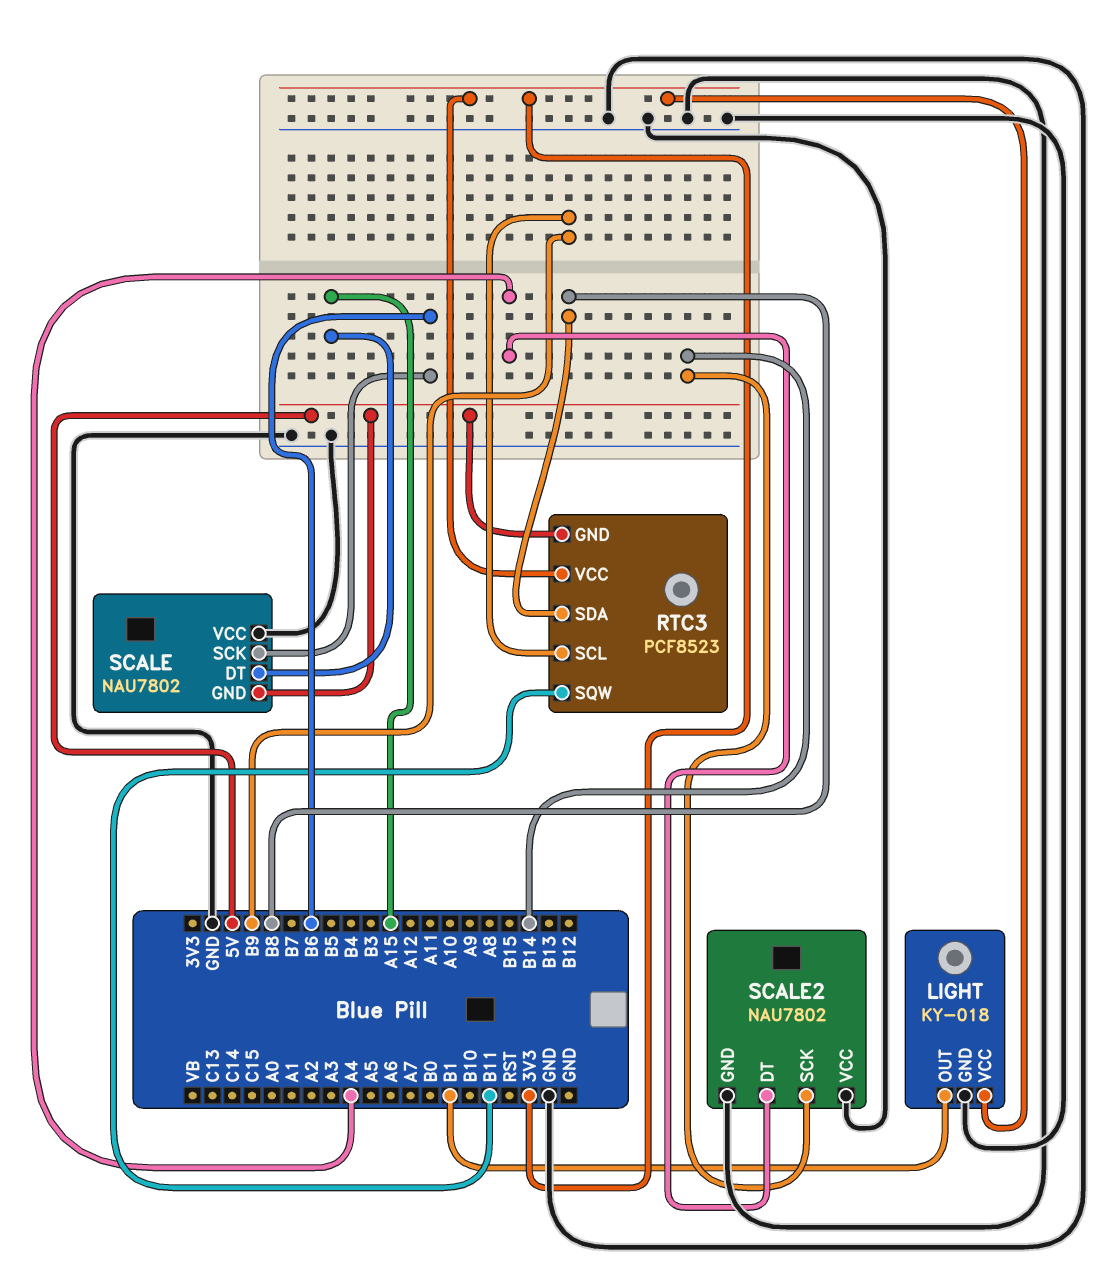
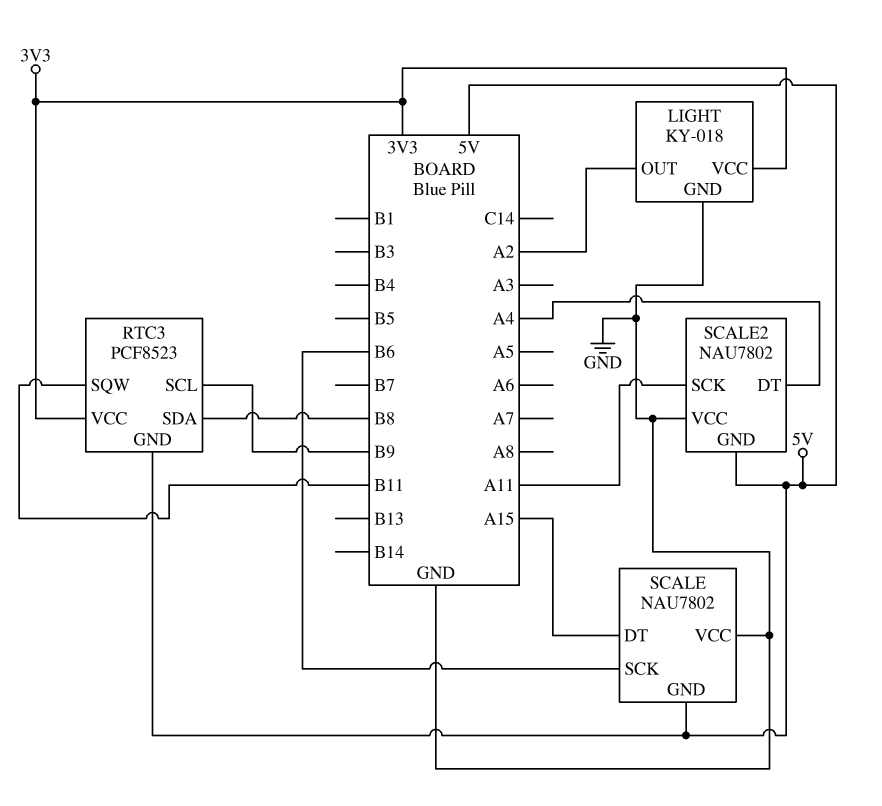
LIGHT pin OUT: B1 -> A2
SCALE2 pin GND: GND -> 5V
SCALE2 pin SCK: B14 -> A11

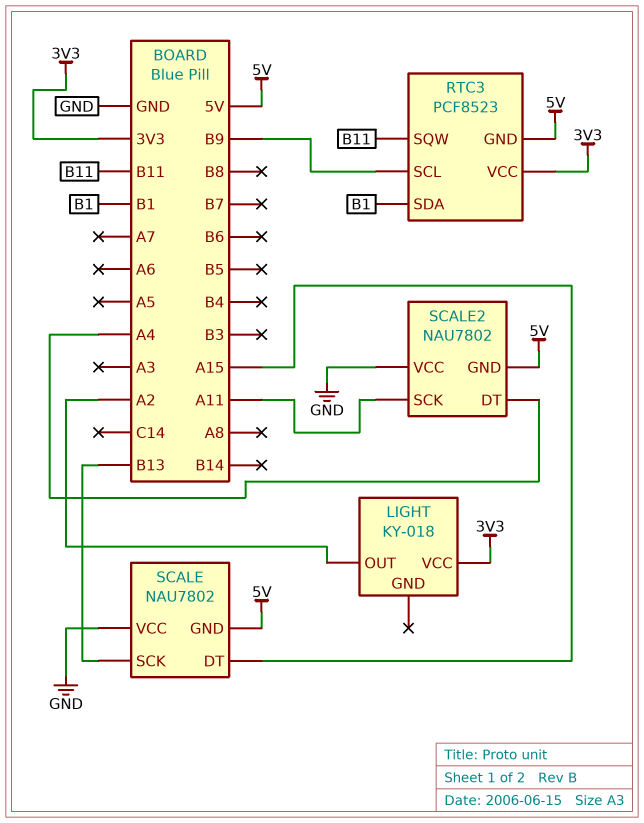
LIGHT pin GND: GND -> none
RTC3 pin SDA: B8 -> B1
SCALE pin SCK: B6 -> B13

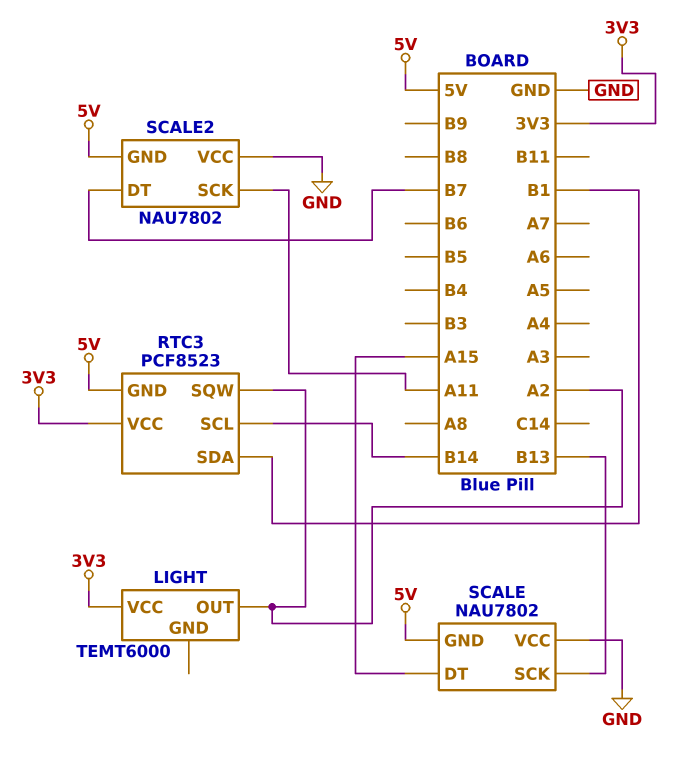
LIGHT: KY-018 -> TEMT6000
RTC3 pin SCL: B9 -> B14
RTC3 pin SQW: B11 -> A2
SCALE2 pin DT: A4 -> B7

